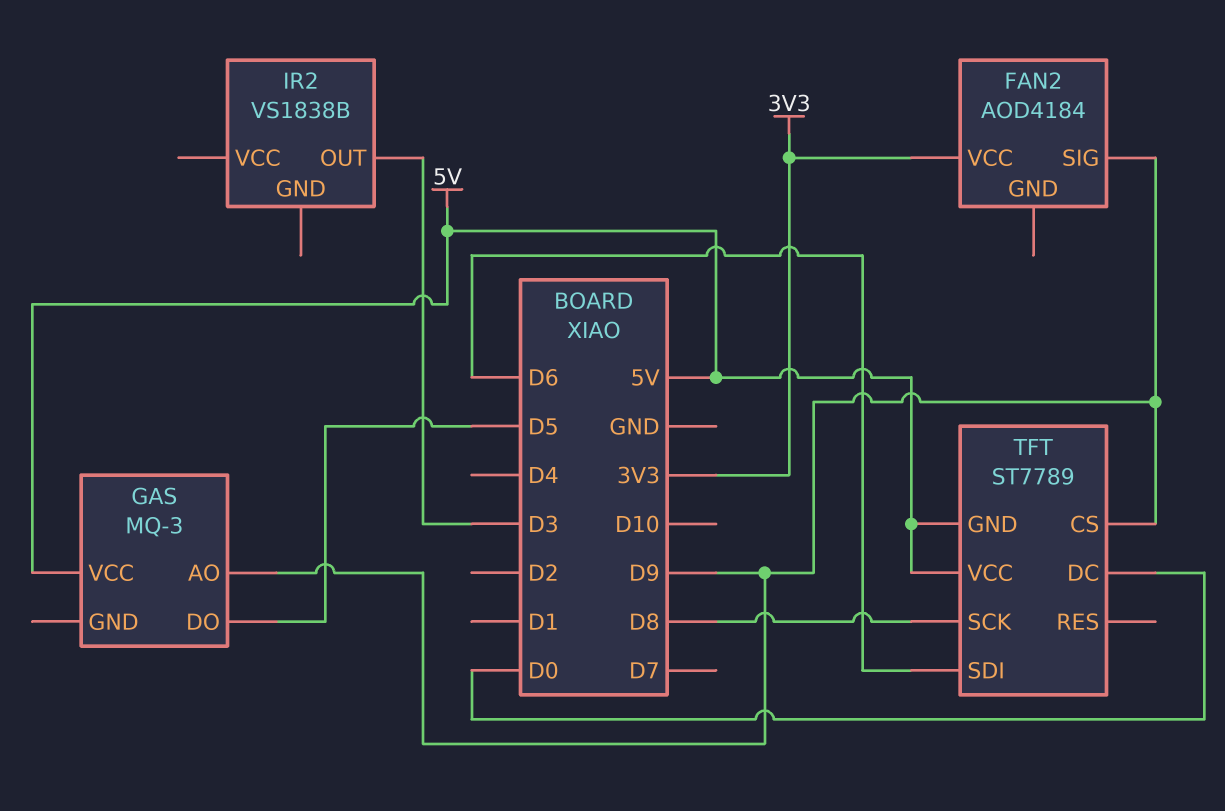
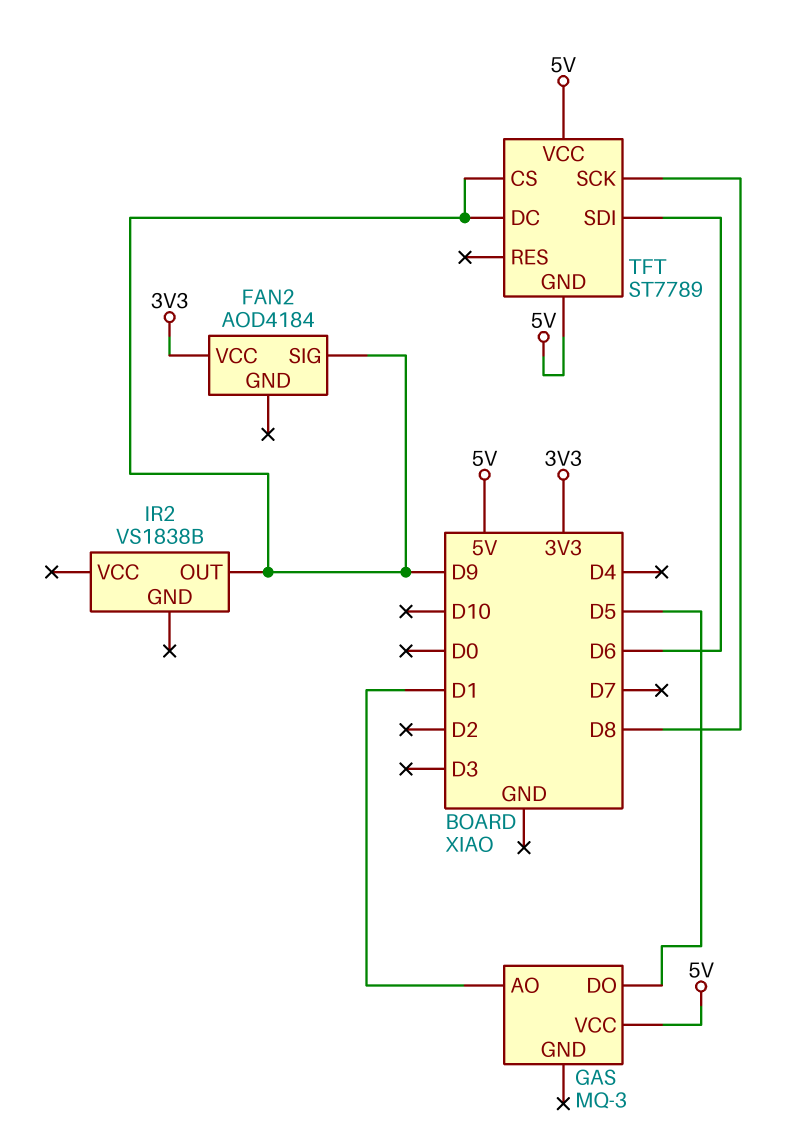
GAS pin AO: D9 -> D1
IR2 pin OUT: D3 -> D9
TFT pin DC: D0 -> D9

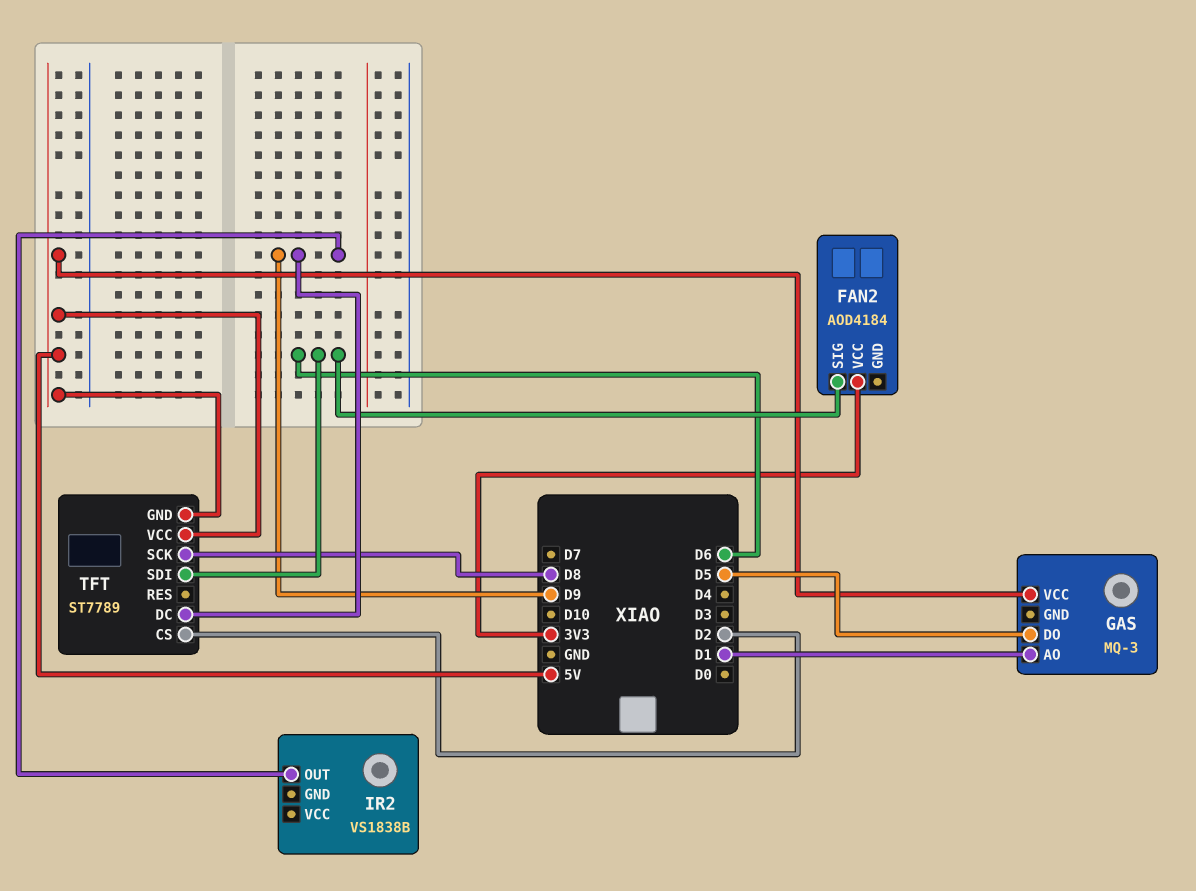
FAN2 pin SIG: D9 -> D6
TFT pin CS: D9 -> D2

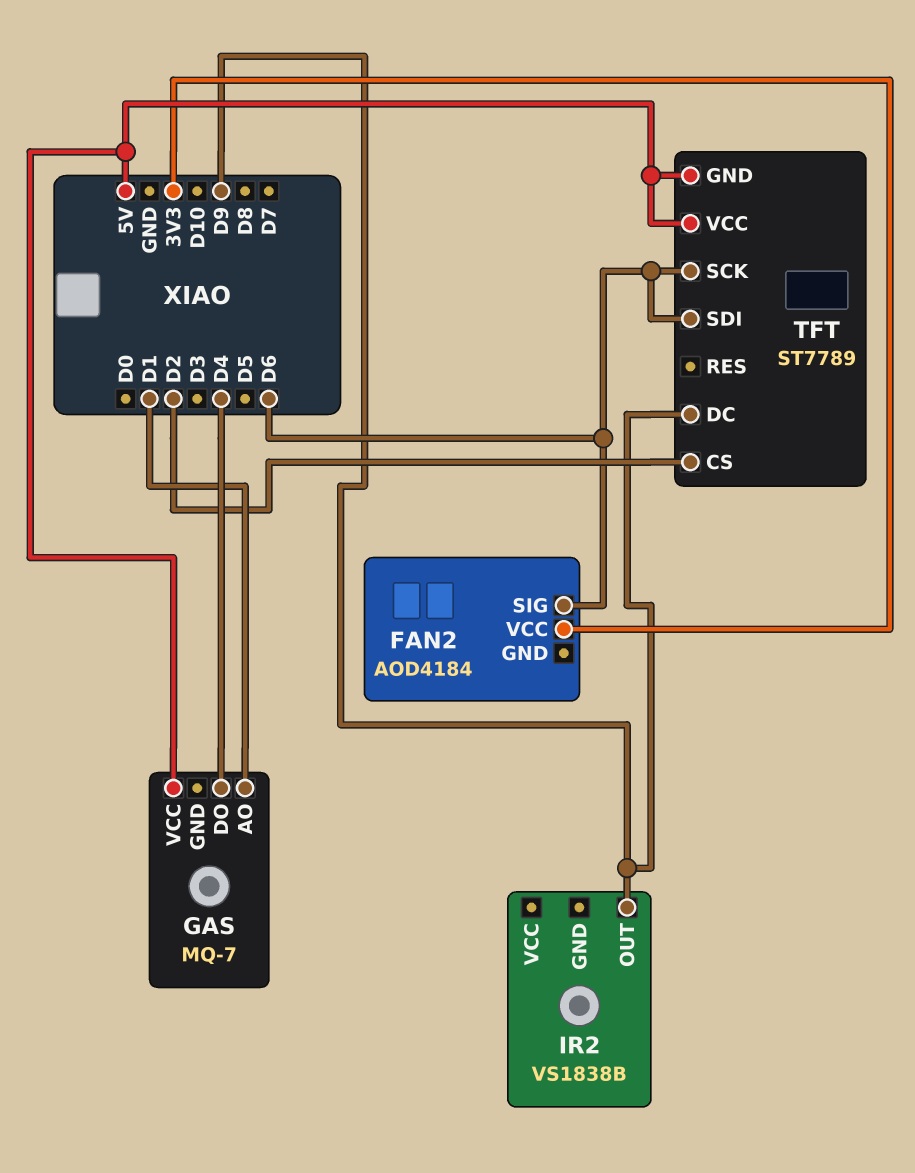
GAS: MQ-3 -> MQ-7
GAS pin DO: D5 -> D4
TFT pin SCK: D8 -> D6

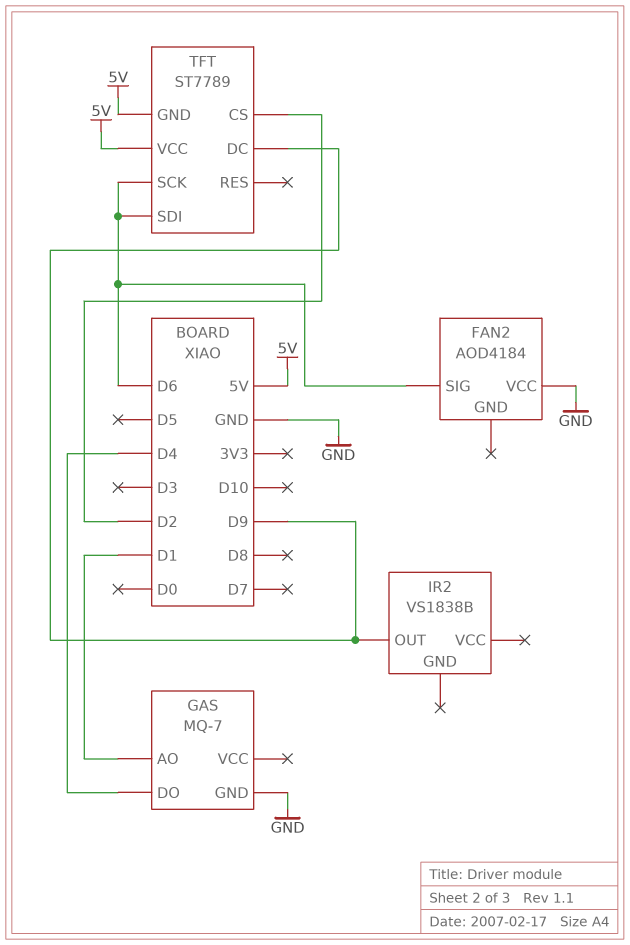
FAN2 pin VCC: 3V3 -> GND
GAS pin GND: none -> GND
GAS pin VCC: 5V -> none

